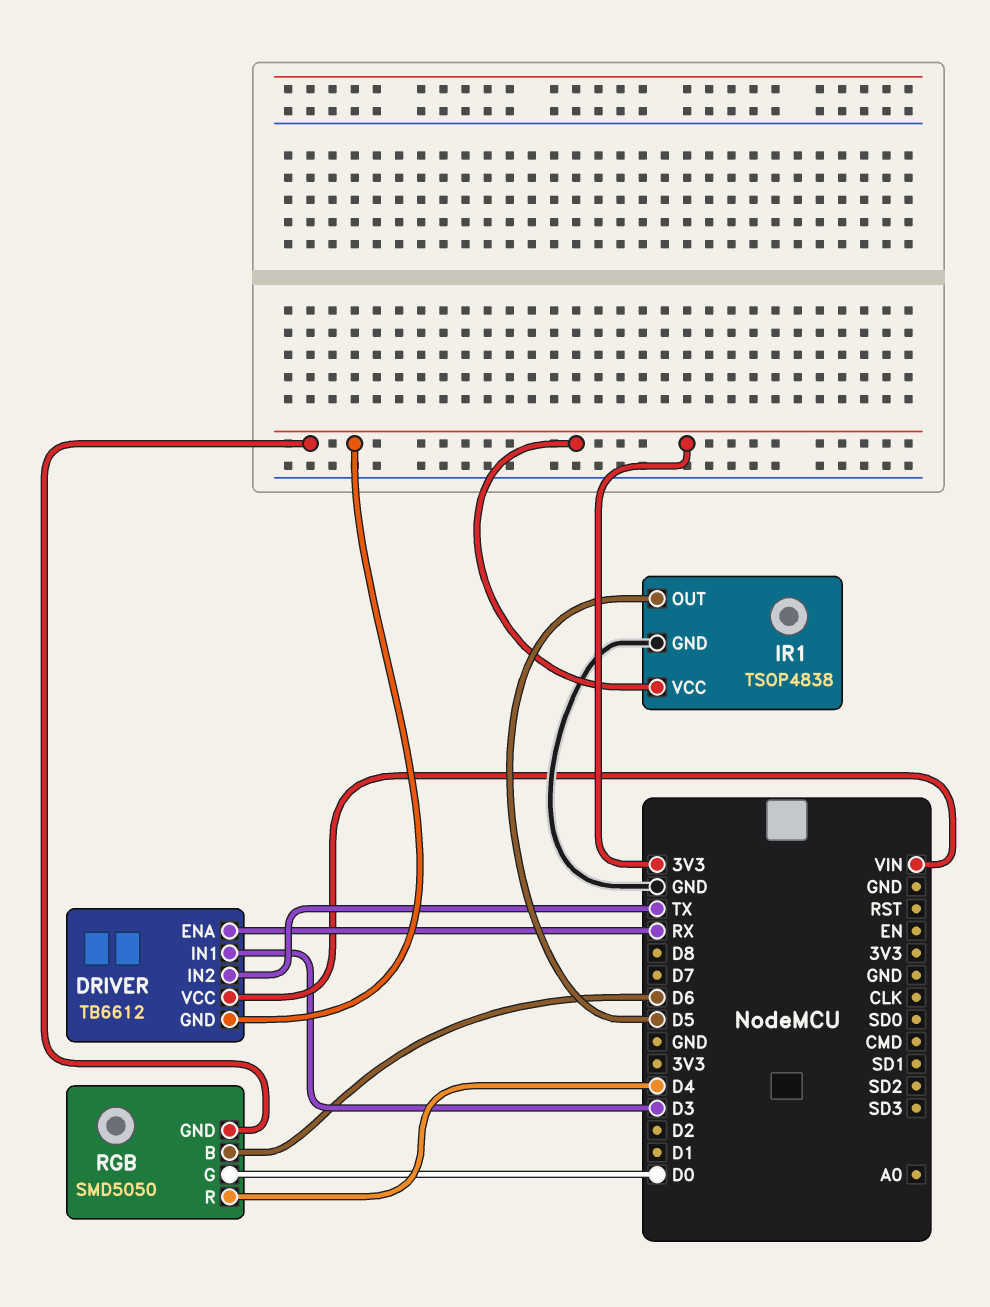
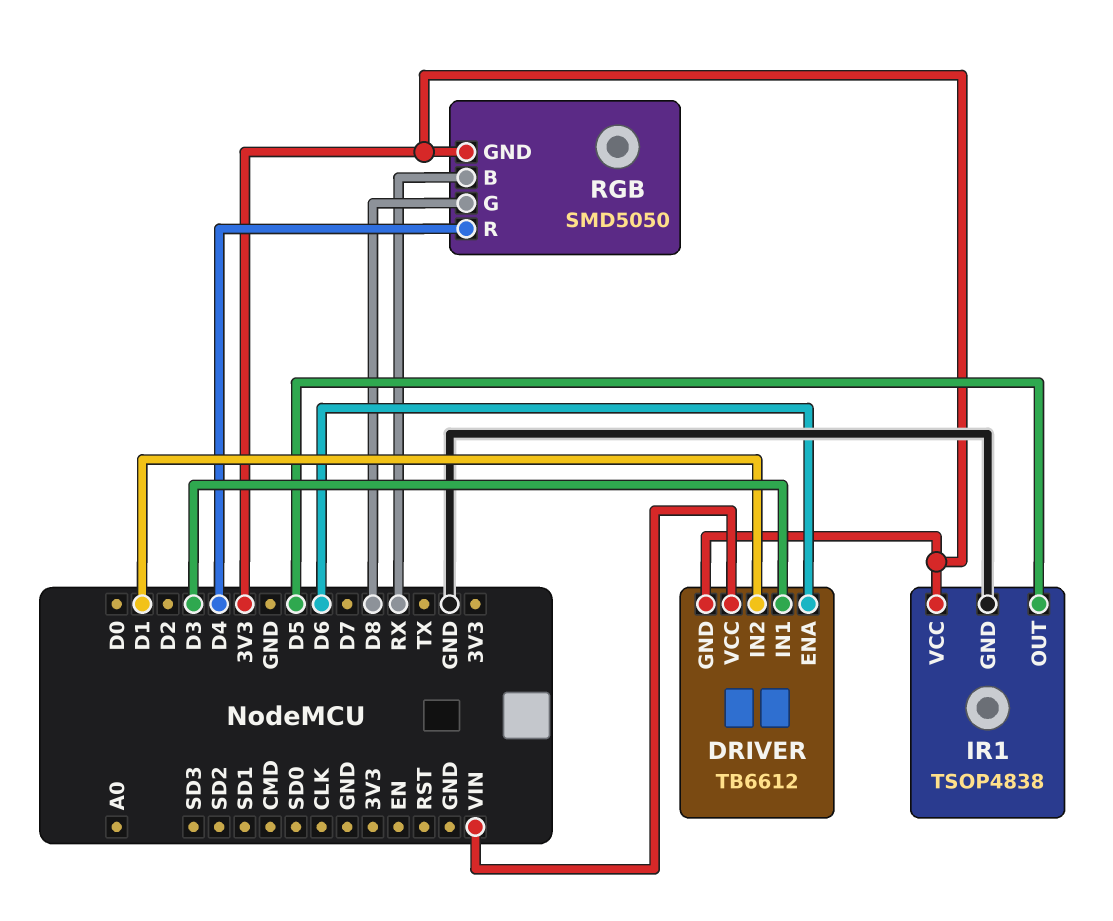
DRIVER pin ENA: RX -> D6
DRIVER pin IN2: TX -> D1
RGB pin B: D6 -> RX
RGB pin G: D0 -> D8

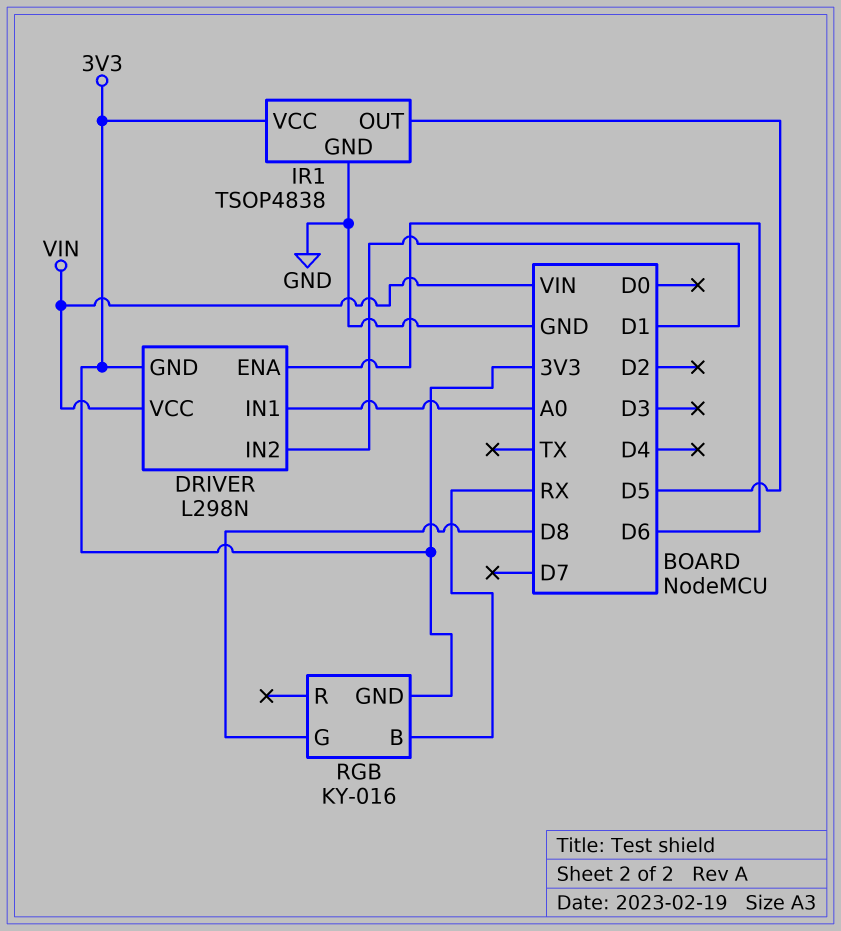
DRIVER: TB6612 -> L298N
DRIVER pin IN1: D3 -> A0
RGB: SMD5050 -> KY-016
RGB pin R: D4 -> none

